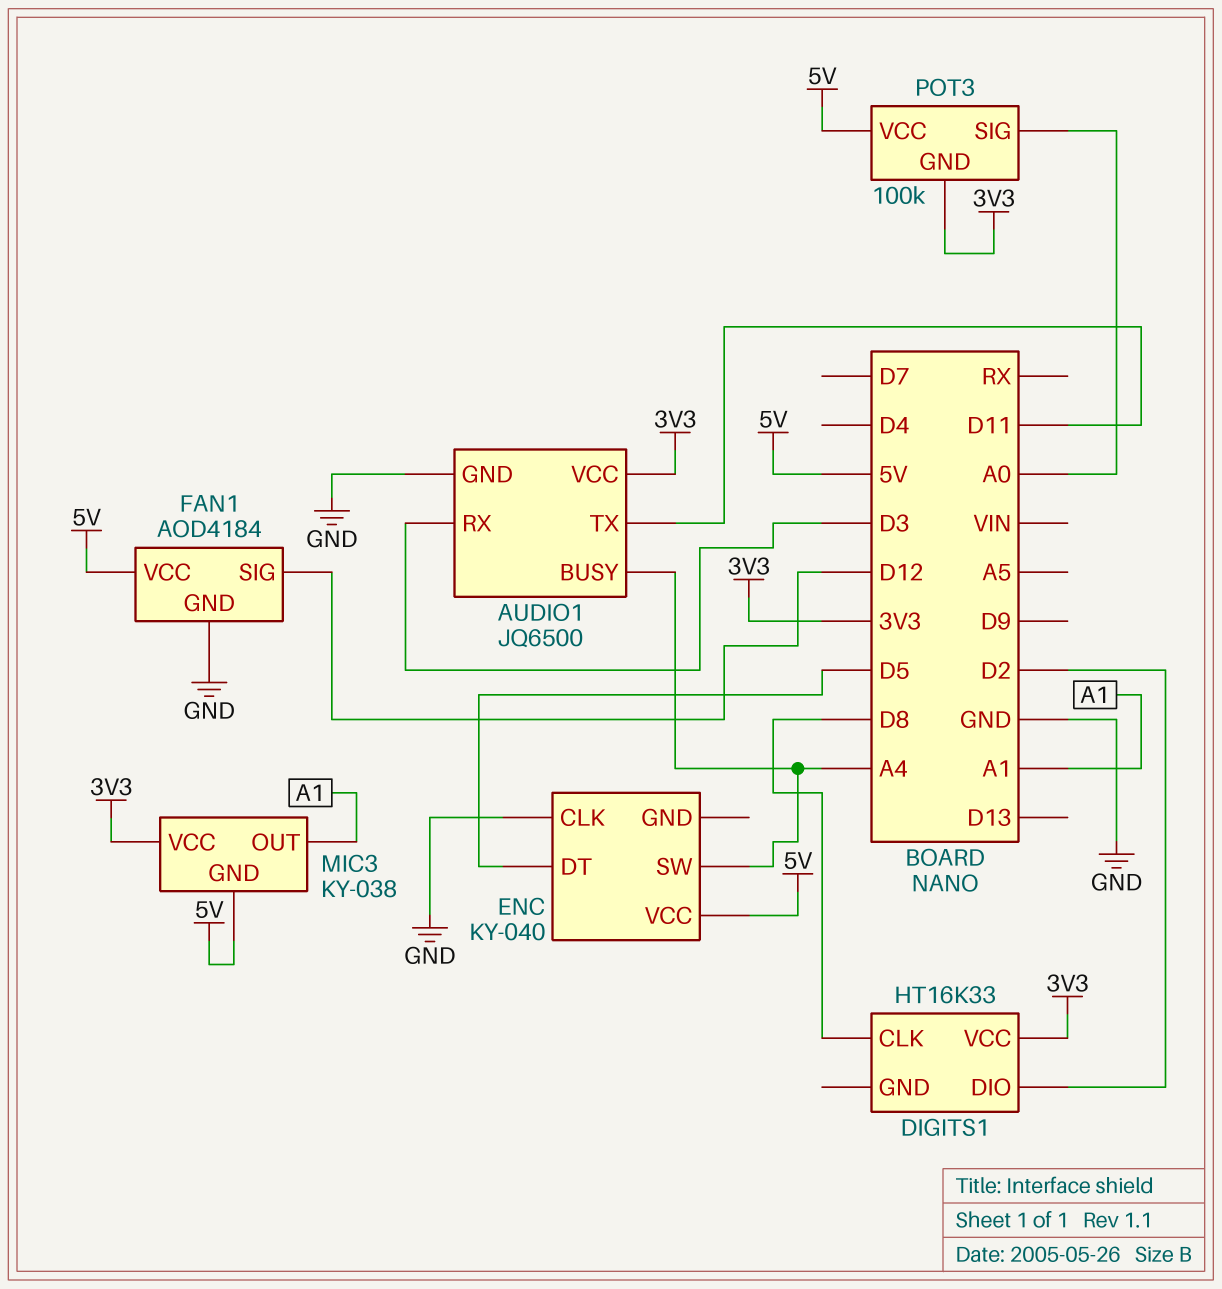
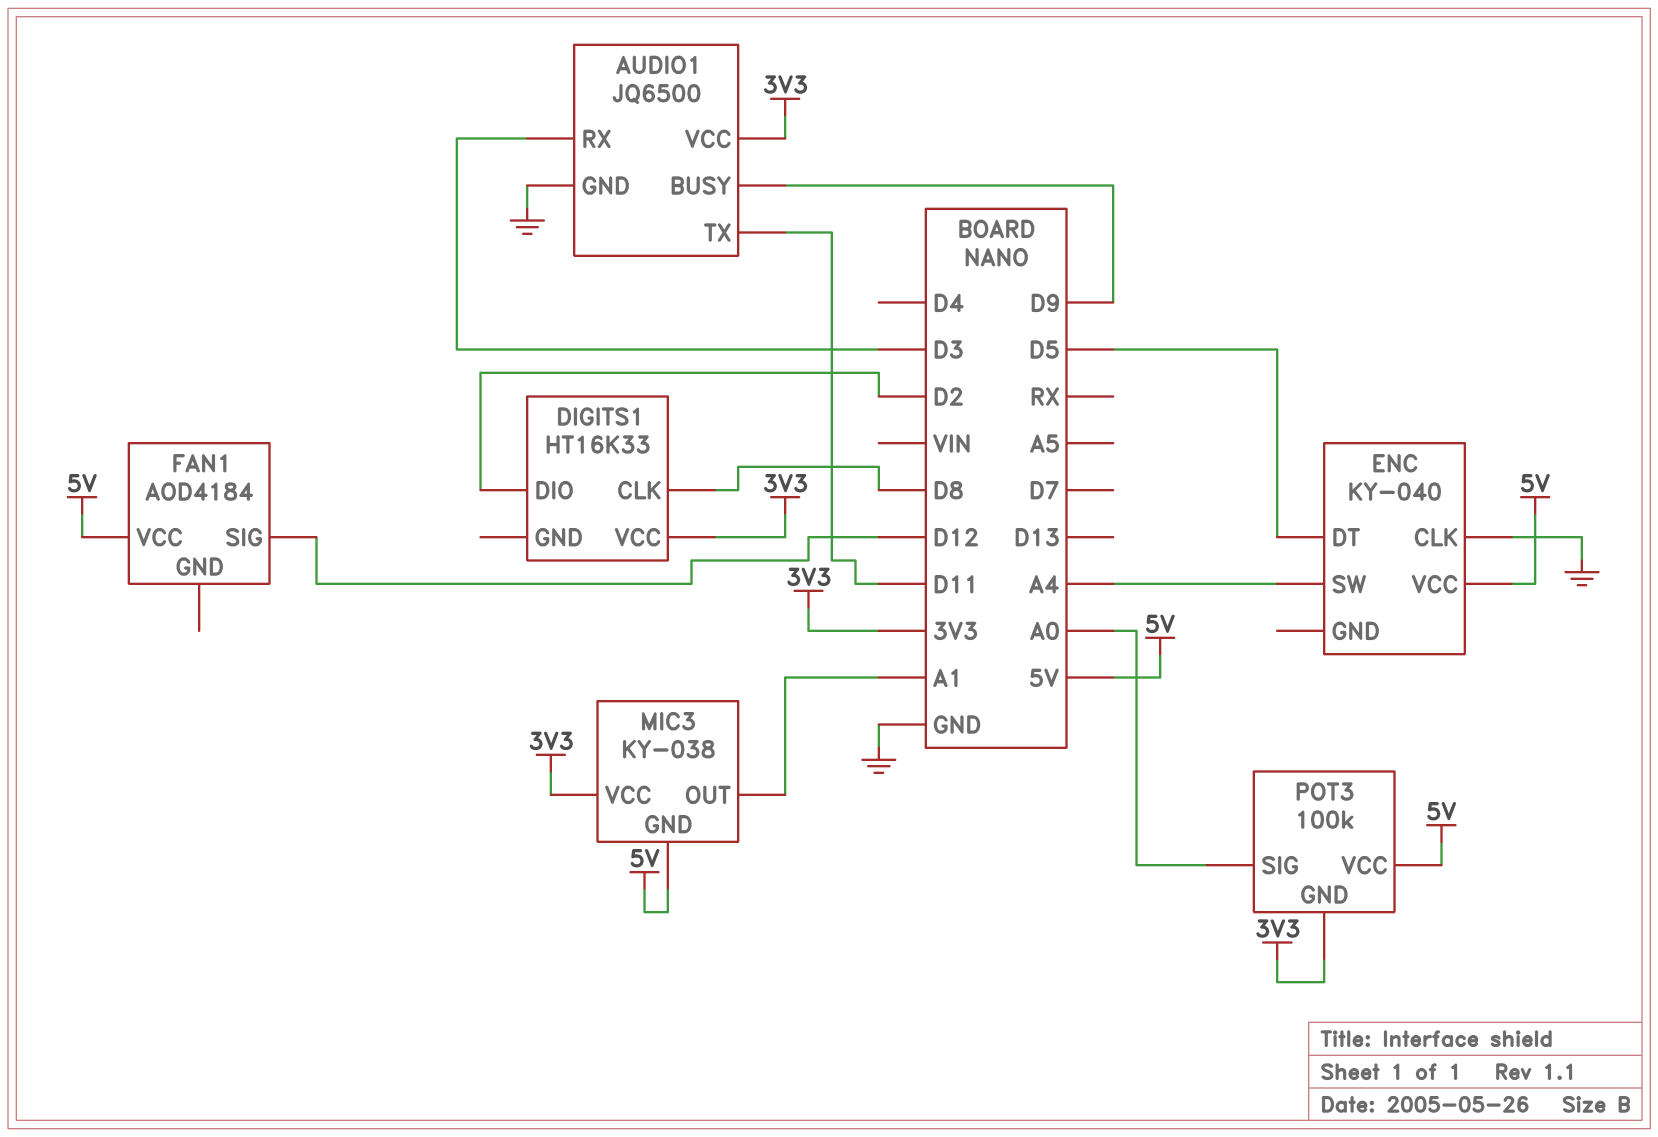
AUDIO1 pin BUSY: A4 -> D9
FAN1 pin GND: GND -> none

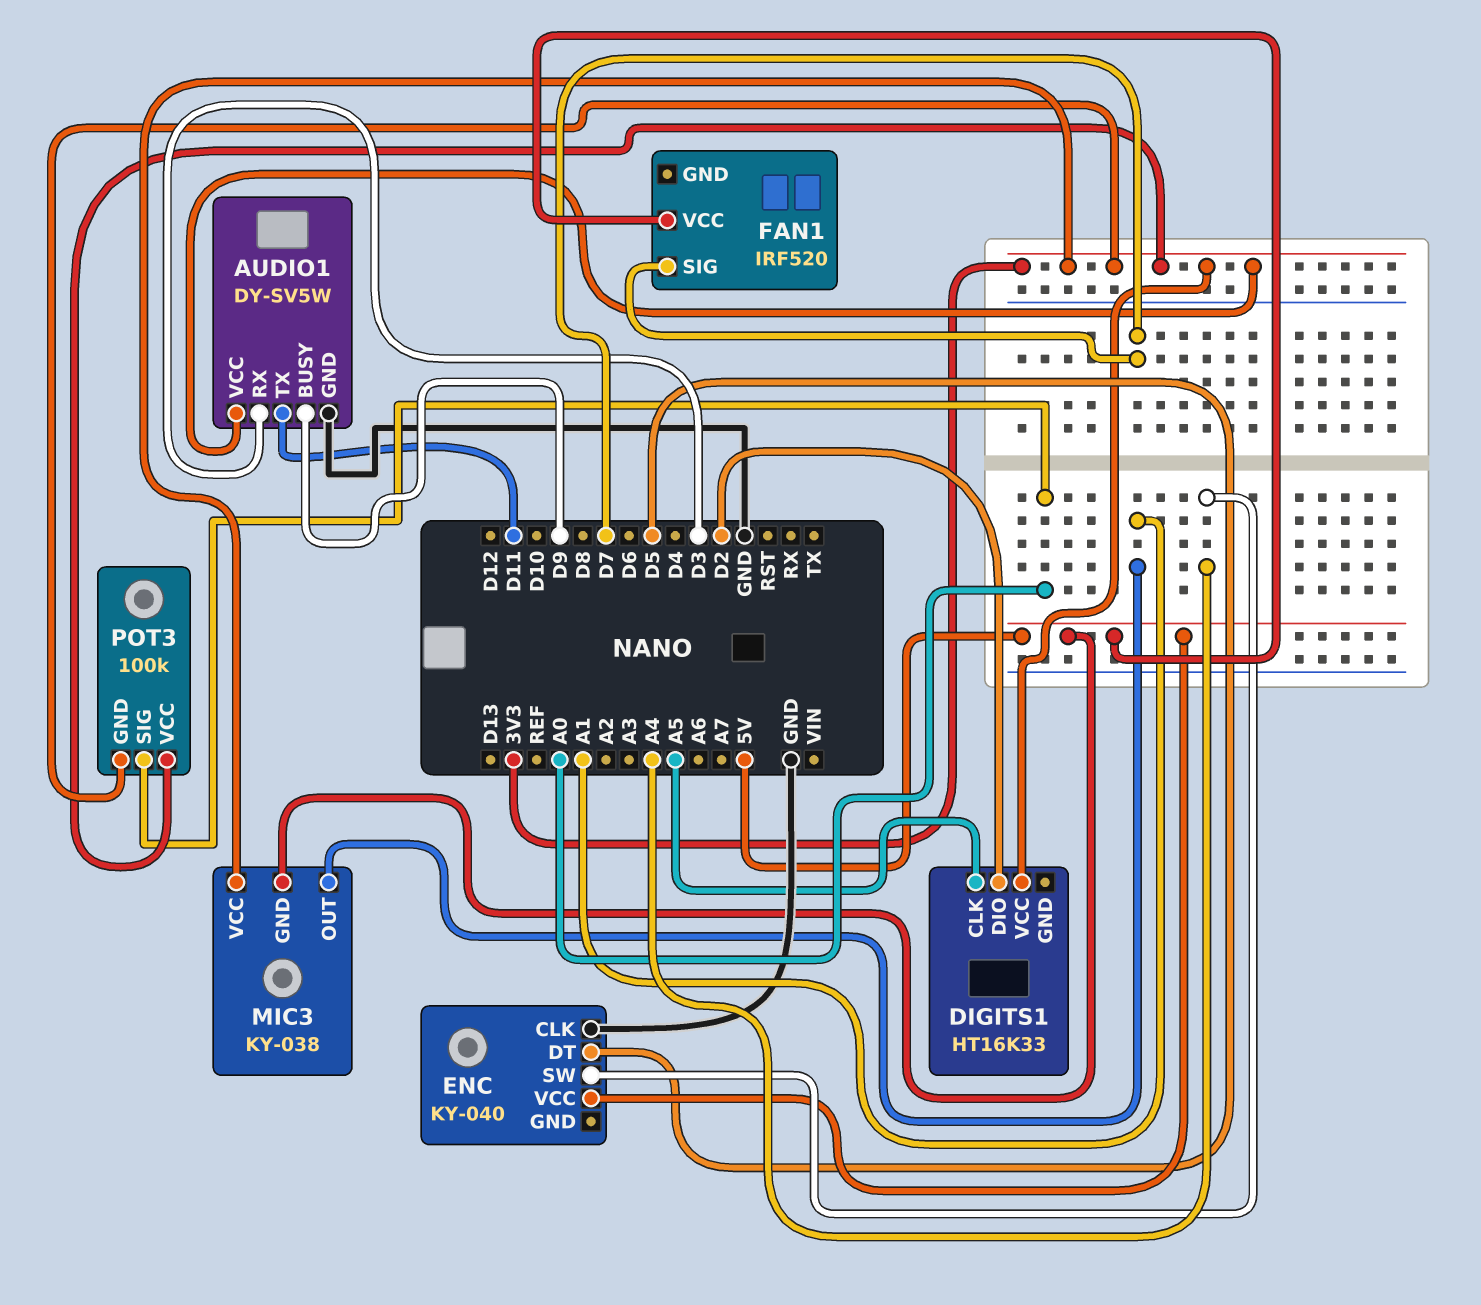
AUDIO1: JQ6500 -> DY-SV5W
DIGITS1 pin CLK: D8 -> A5
FAN1: AOD4184 -> IRF520
FAN1 pin SIG: D12 -> D7
POT3 pin VCC: 5V -> 3V3

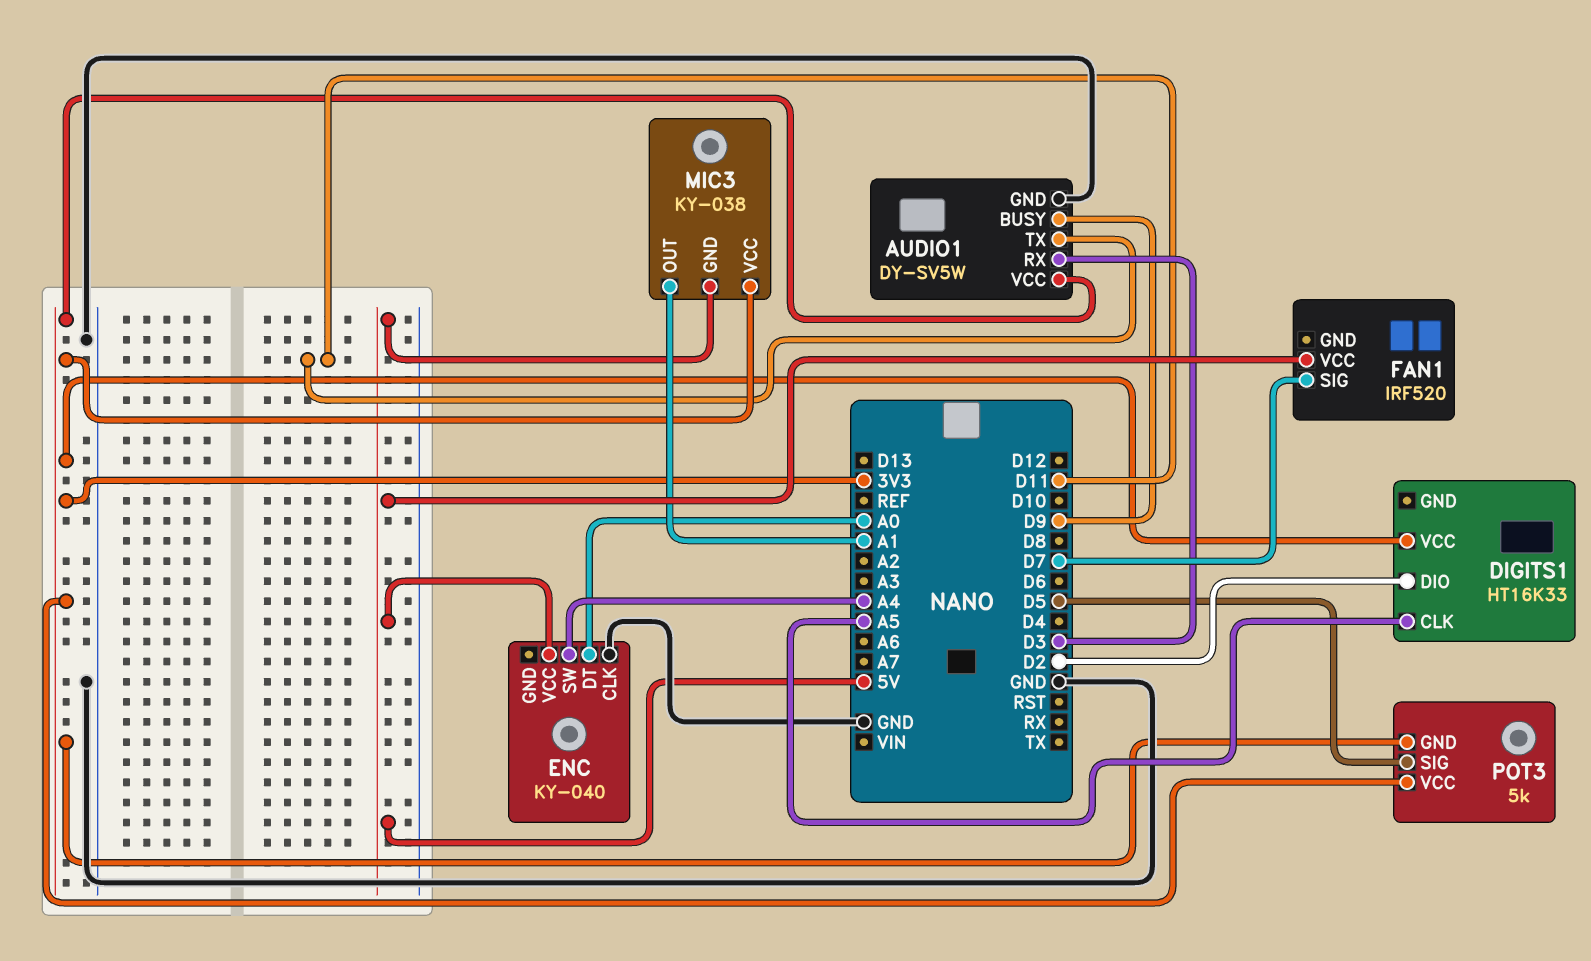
ENC pin DT: D5 -> A0
POT3: 100k -> 5k
POT3 pin SIG: A0 -> D5

